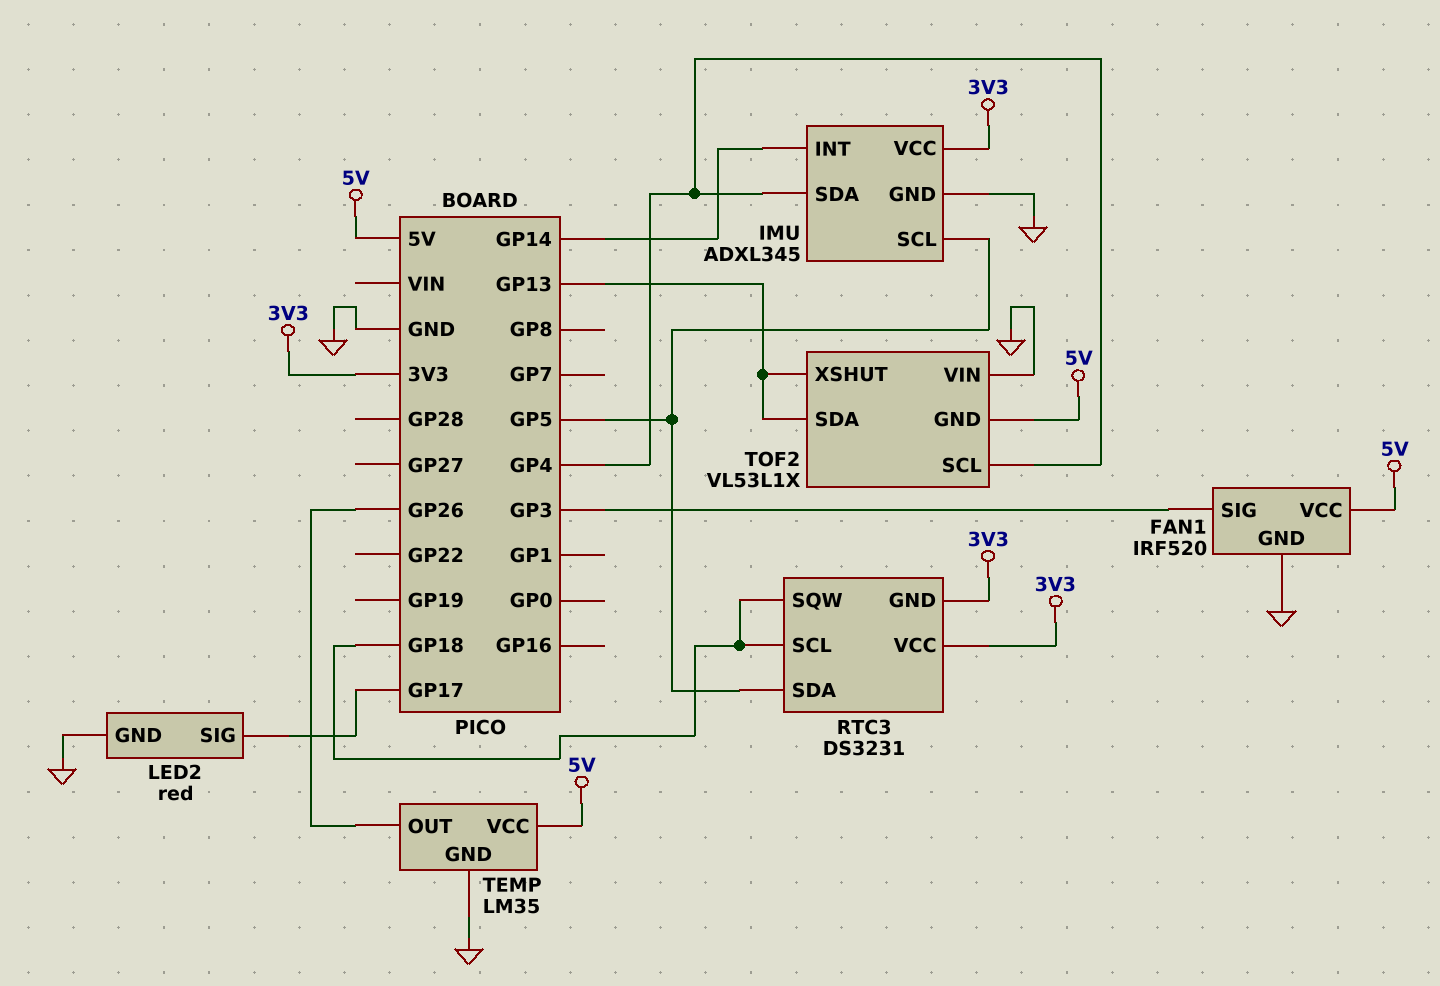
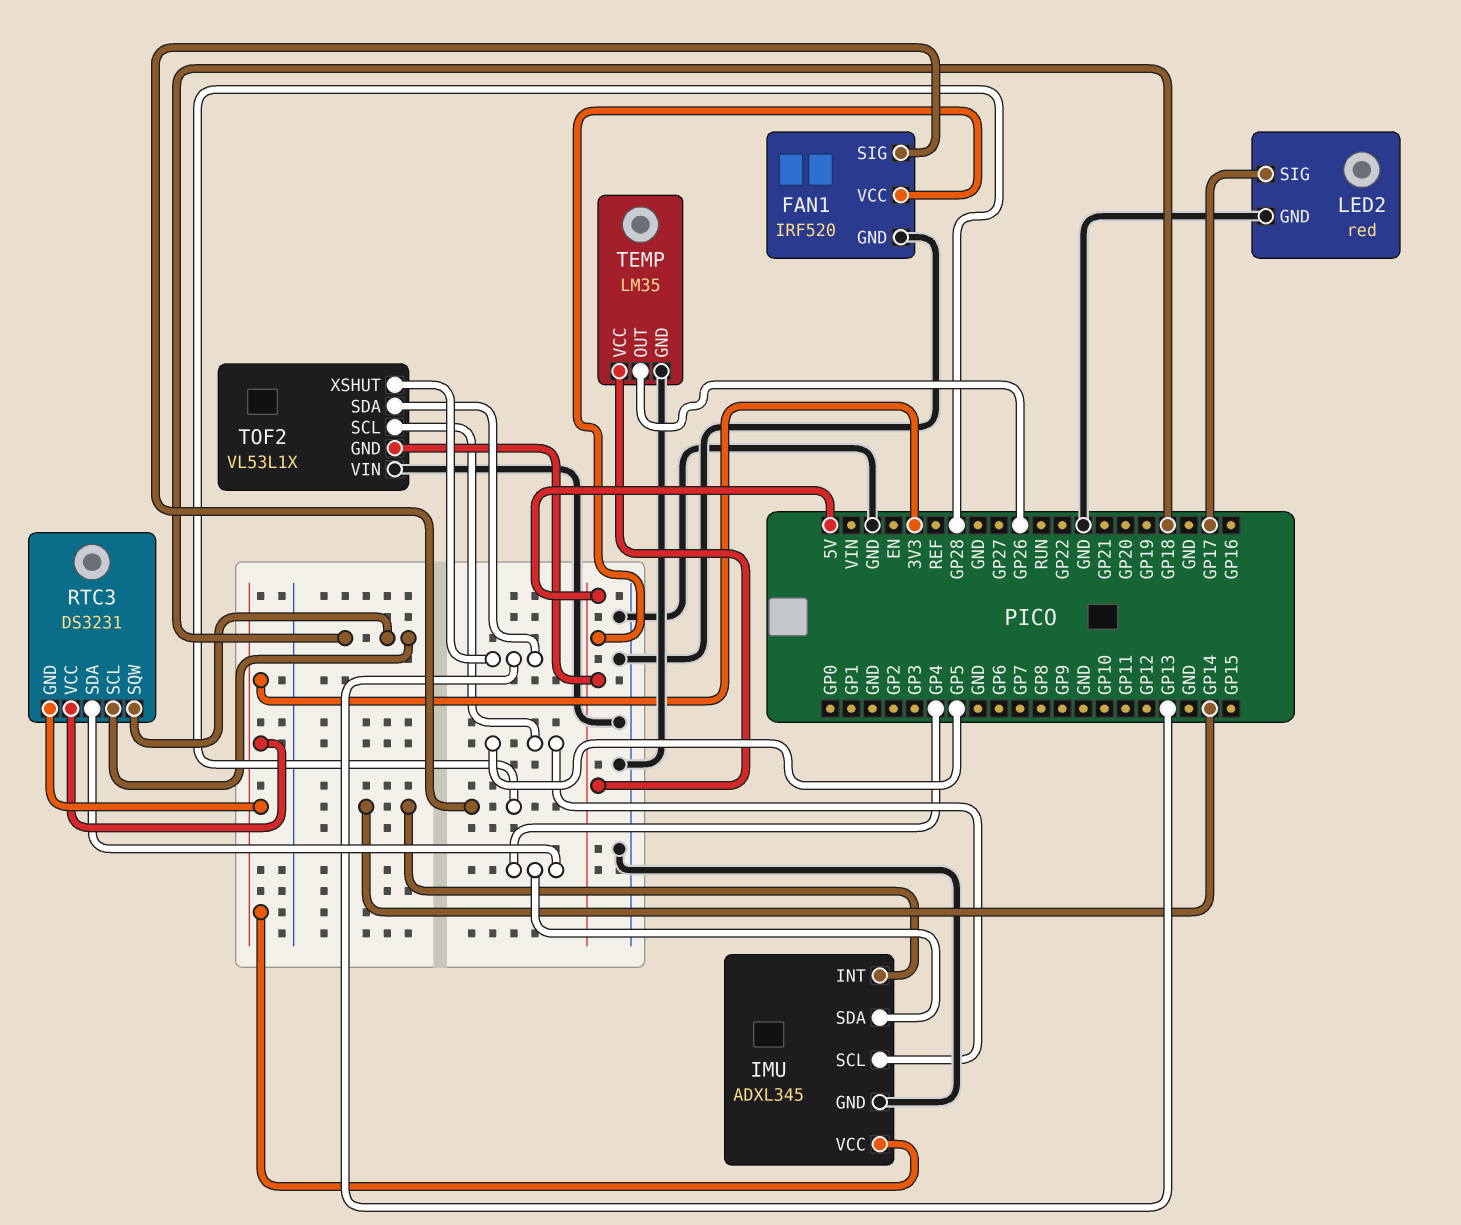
FAN1 pin SIG: GP3 -> GP28
RTC3 pin SDA: GP5 -> GP4
TOF2 pin SCL: GP4 -> GP5

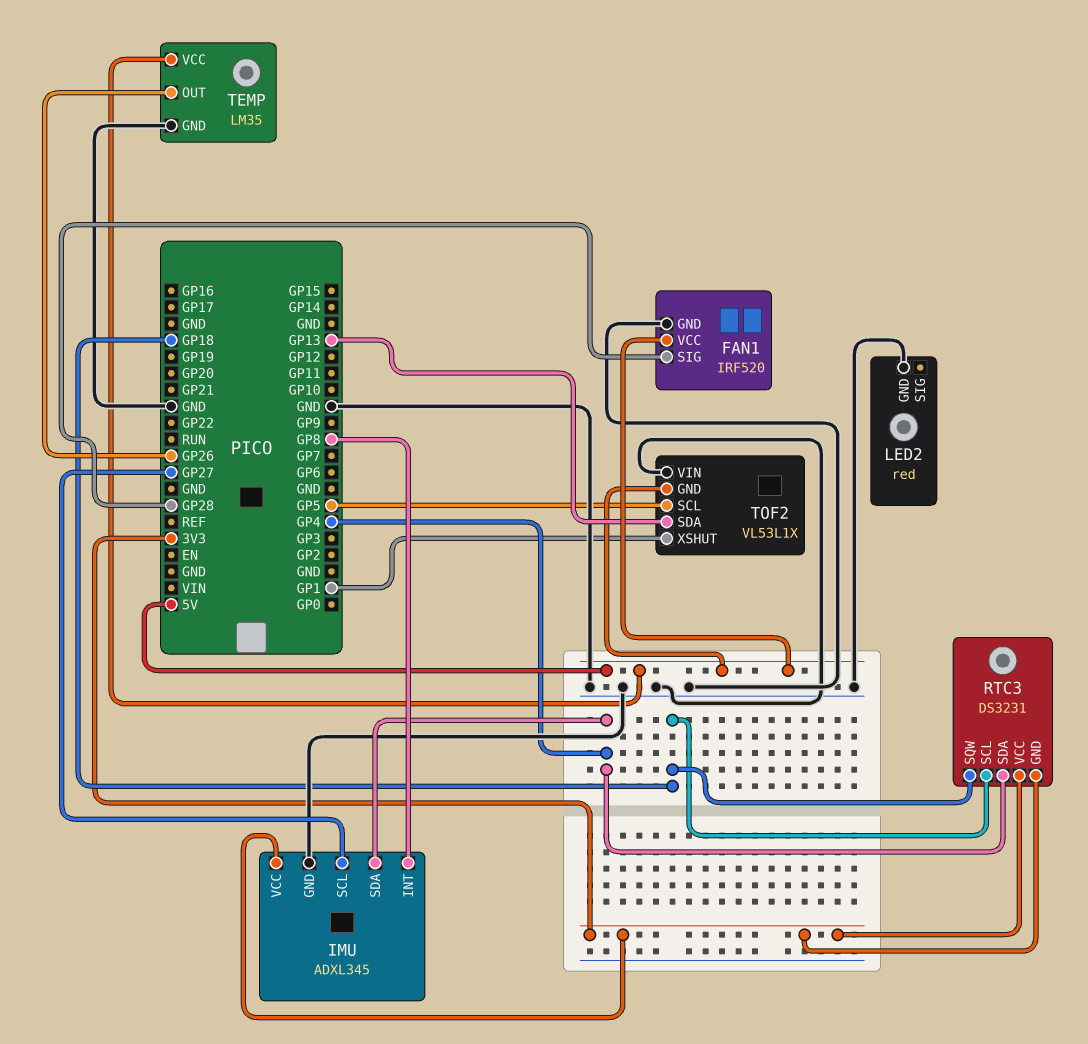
IMU pin INT: GP14 -> GP8
IMU pin SCL: GP5 -> GP27
LED2 pin SIG: GP17 -> none
TOF2 pin XSHUT: GP13 -> GP1

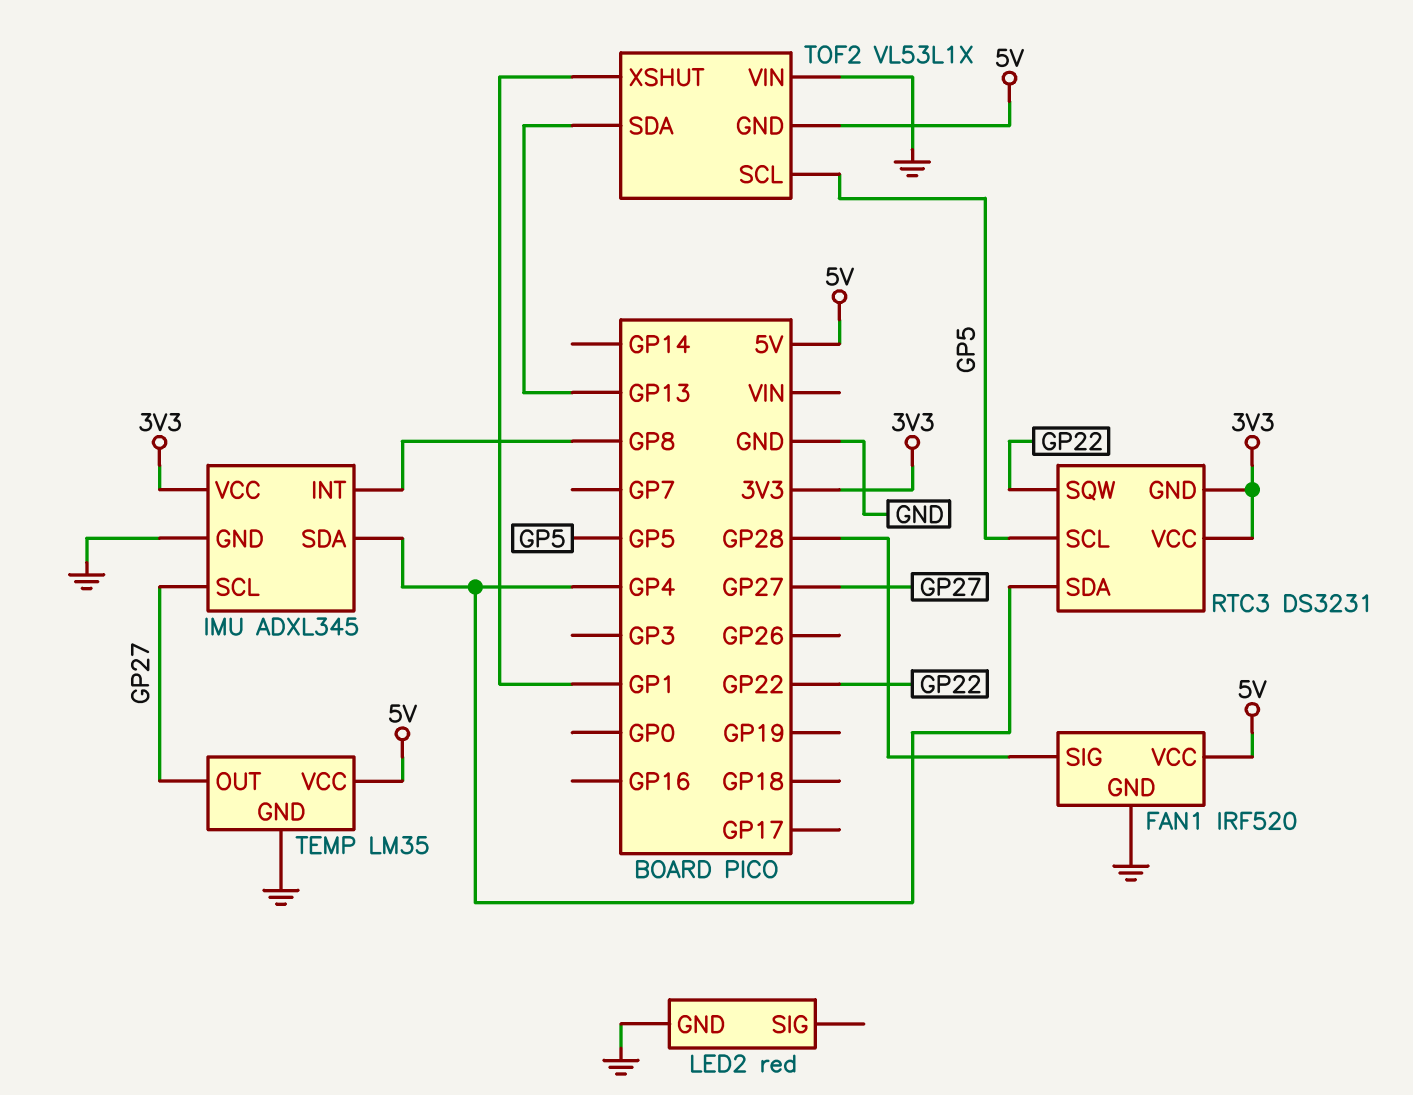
RTC3 pin SCL: GP18 -> GP5
RTC3 pin SQW: GP18 -> GP22
TEMP pin OUT: GP26 -> GP27

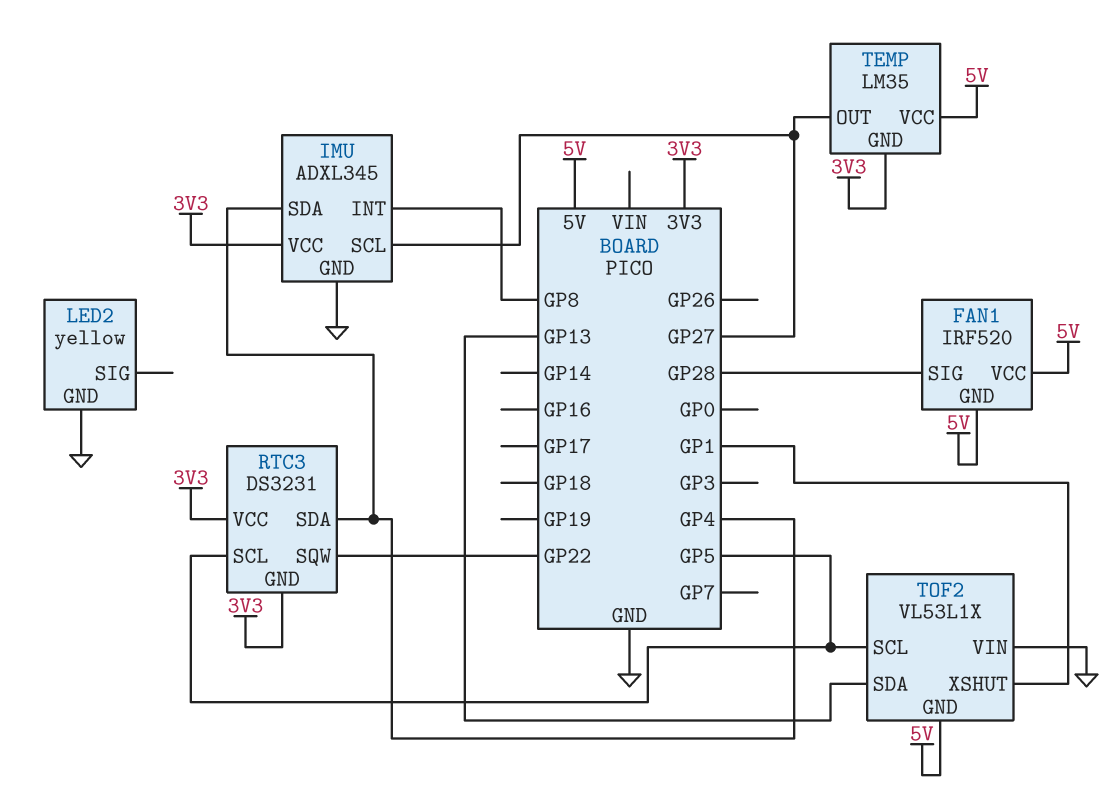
FAN1 pin GND: GND -> 5V
LED2: red -> yellow
TEMP pin GND: GND -> 3V3

